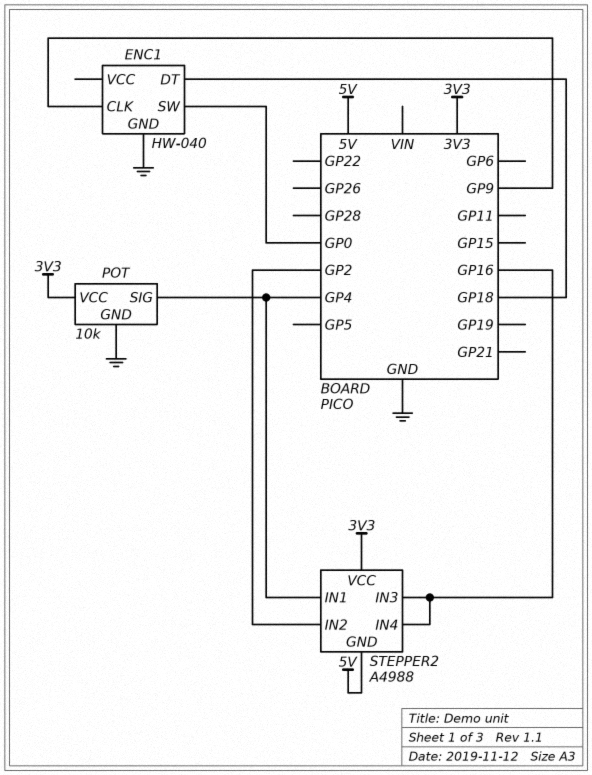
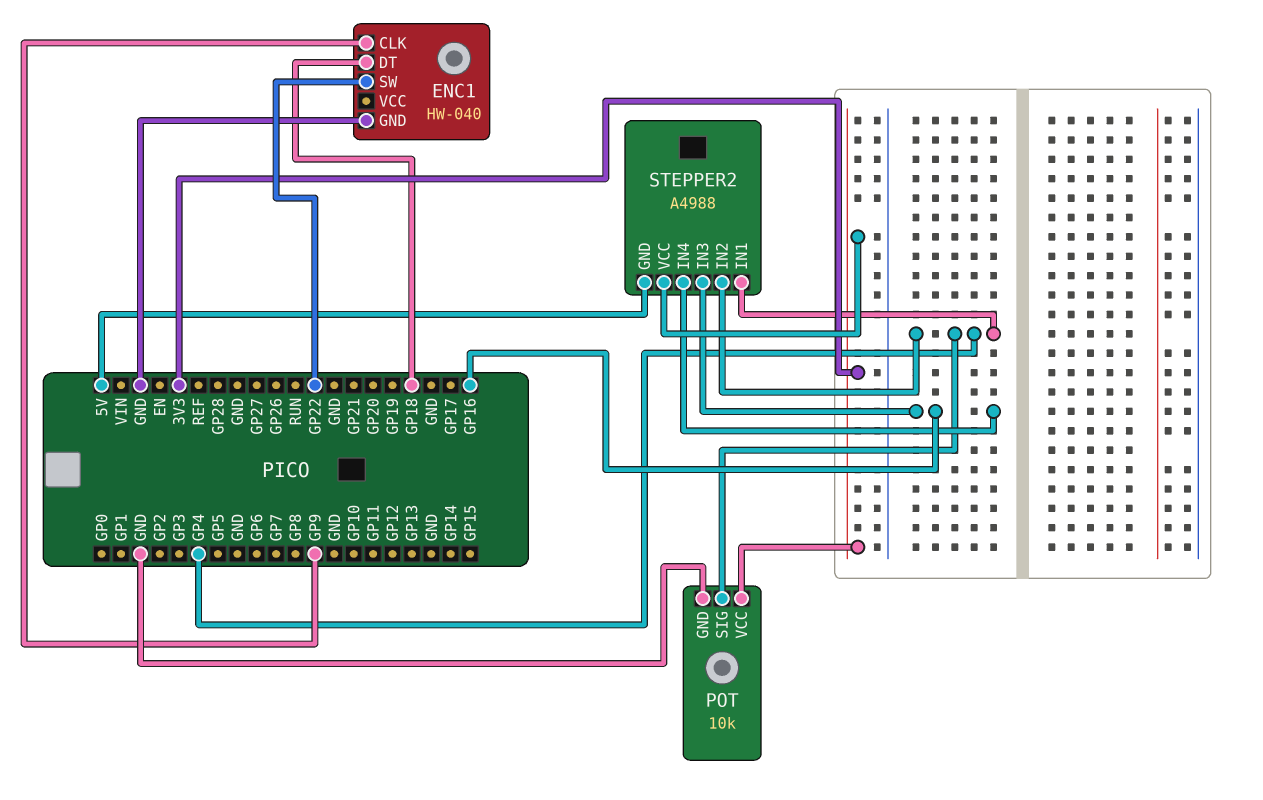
ENC1 pin SW: GP0 -> GP22
STEPPER2 pin IN2: GP2 -> GP4

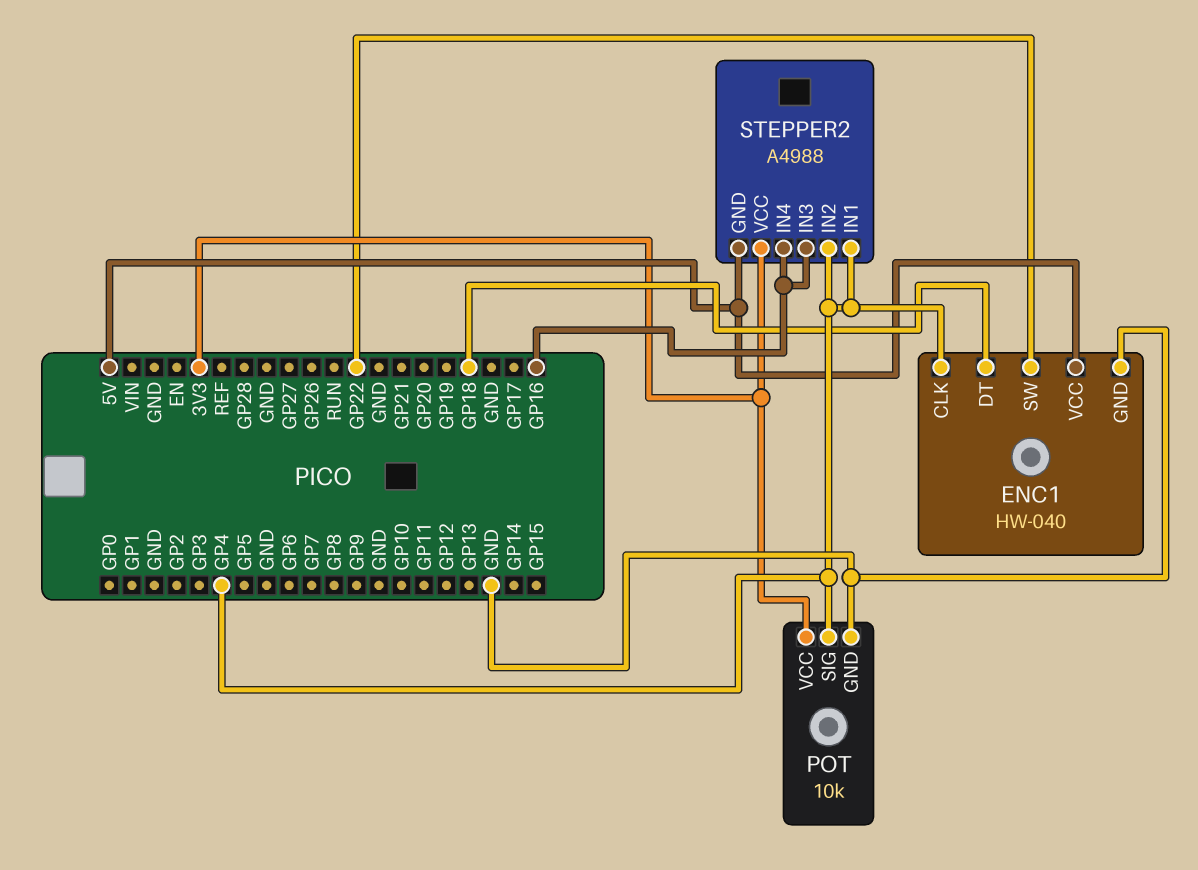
ENC1 pin CLK: GP9 -> GP4
ENC1 pin VCC: none -> 5V

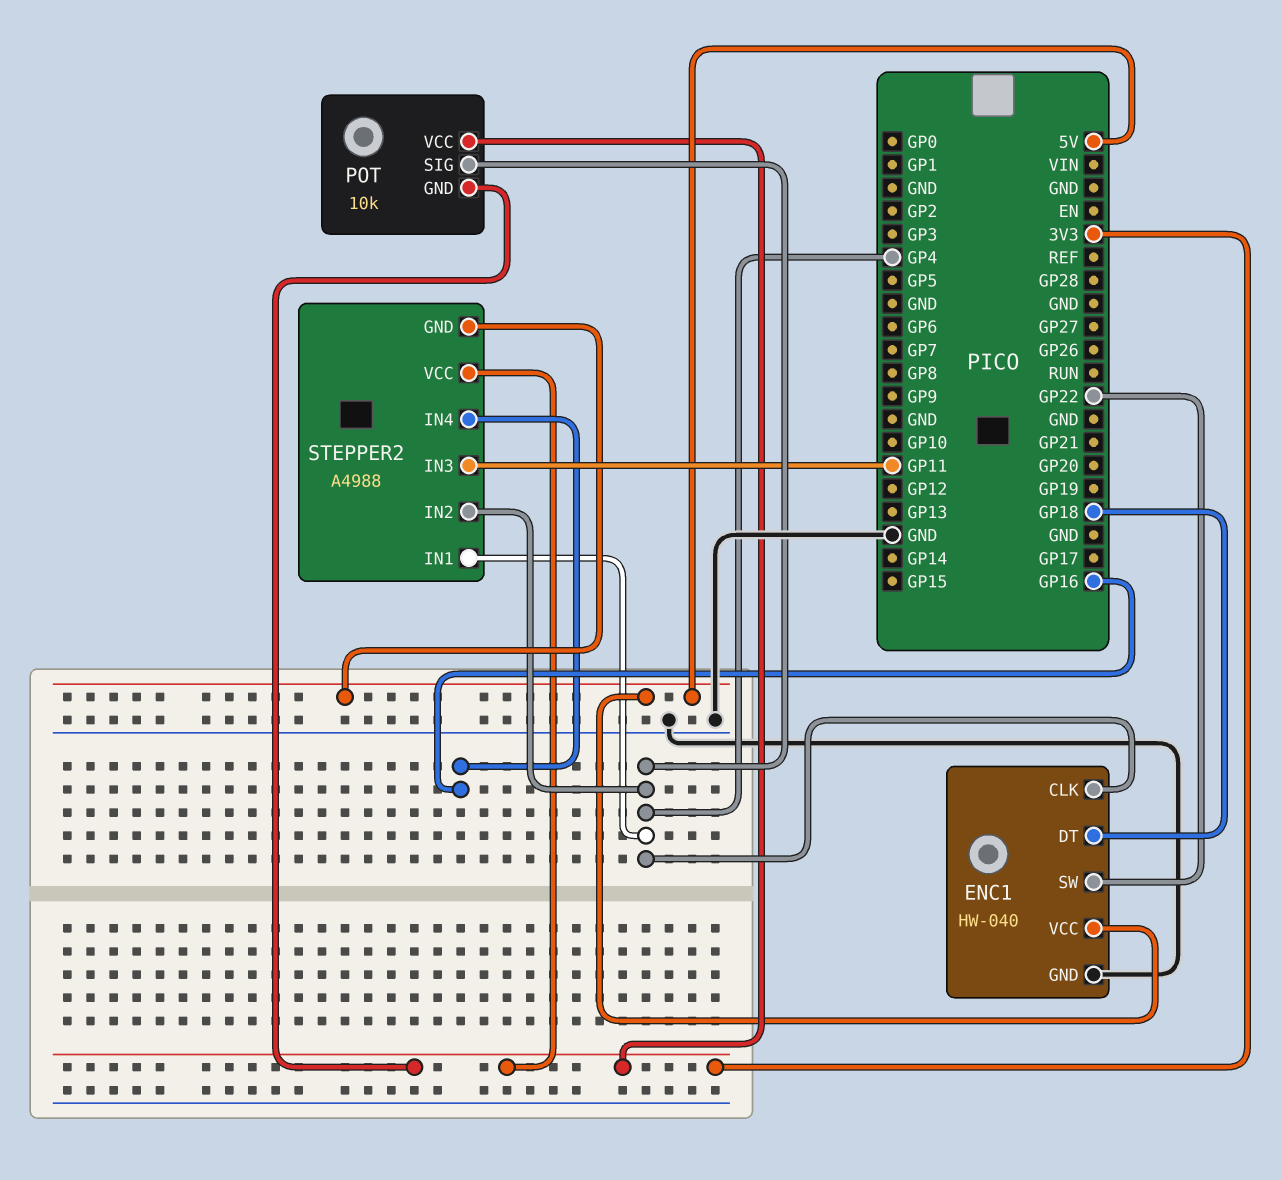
POT pin GND: GND -> 3V3
STEPPER2 pin IN3: GP16 -> GP11

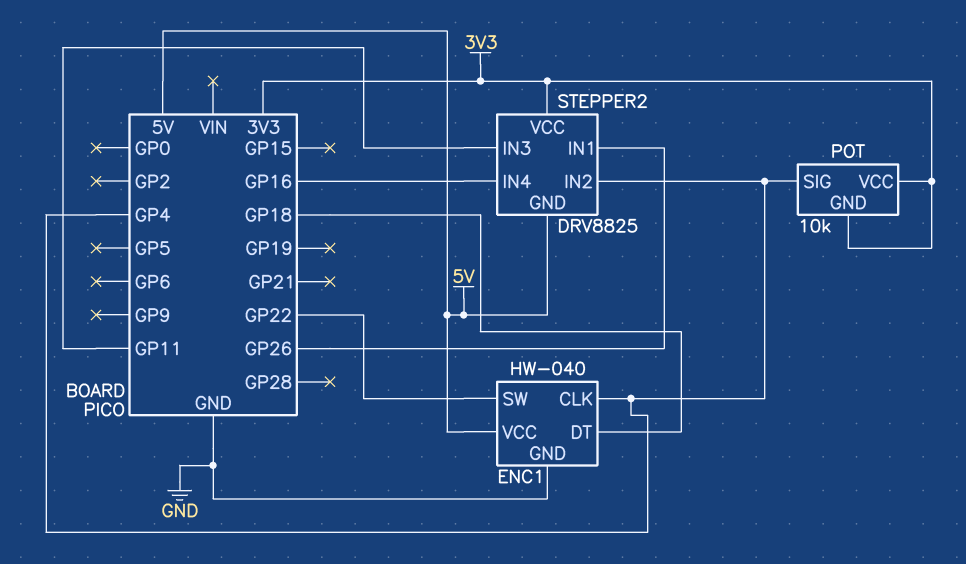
STEPPER2: A4988 -> DRV8825
STEPPER2 pin IN1: GP4 -> GP26

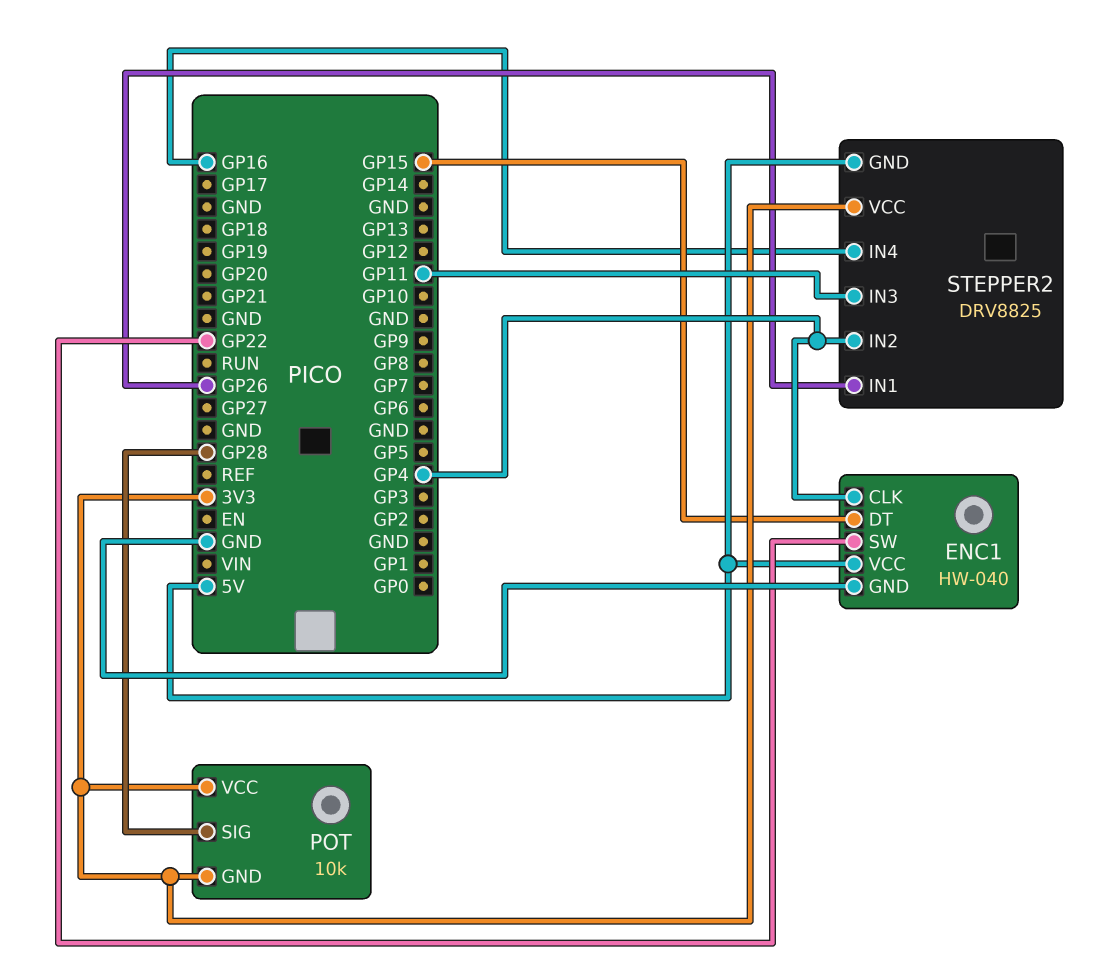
ENC1 pin DT: GP18 -> GP15
POT pin SIG: GP4 -> GP28

